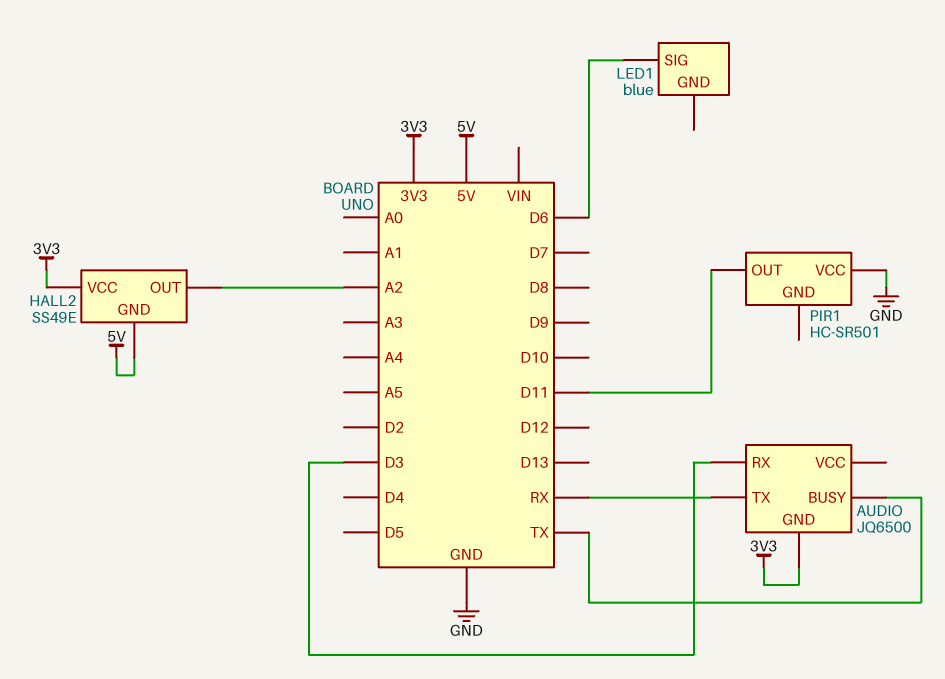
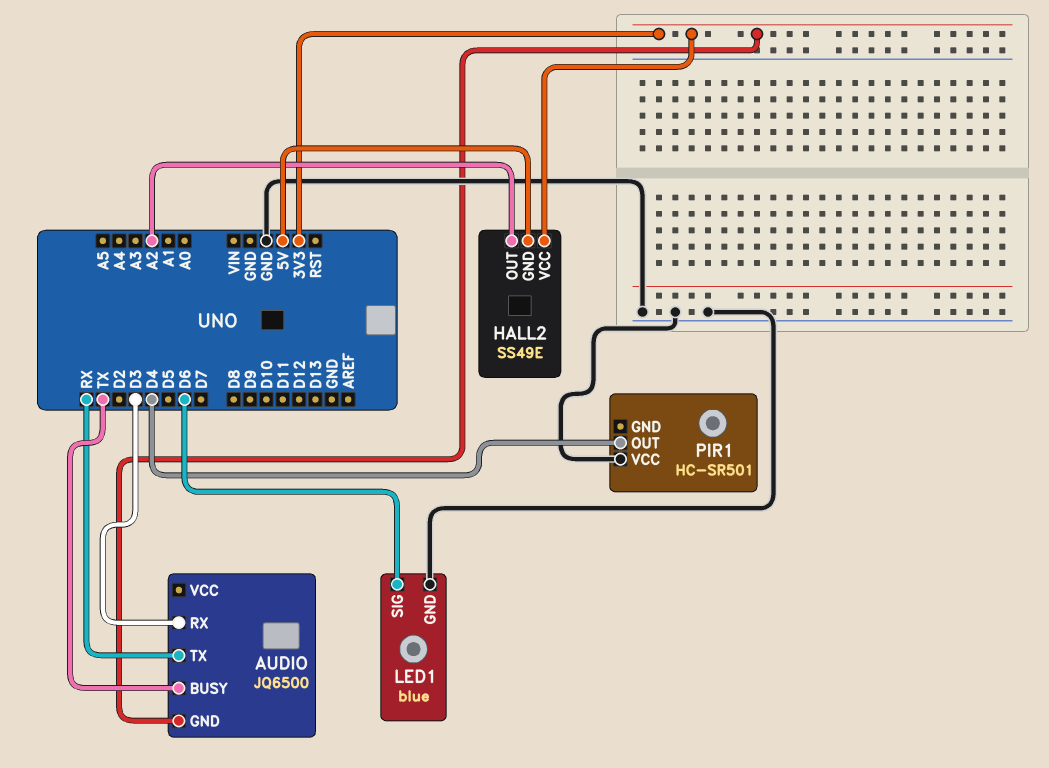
LED1 pin GND: none -> GND
PIR1 pin OUT: D11 -> D4

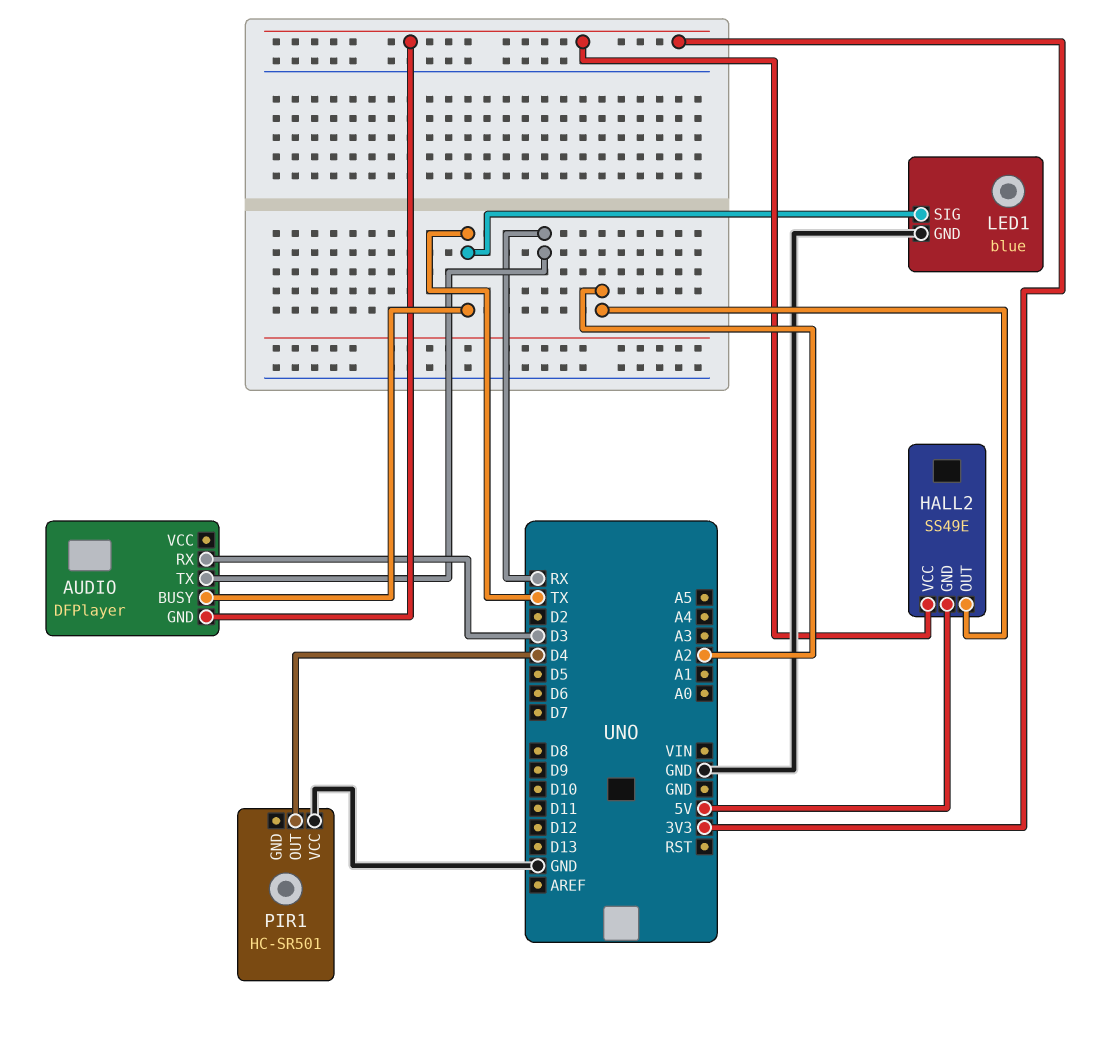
AUDIO: JQ6500 -> DFPlayer
LED1 pin SIG: D6 -> TX

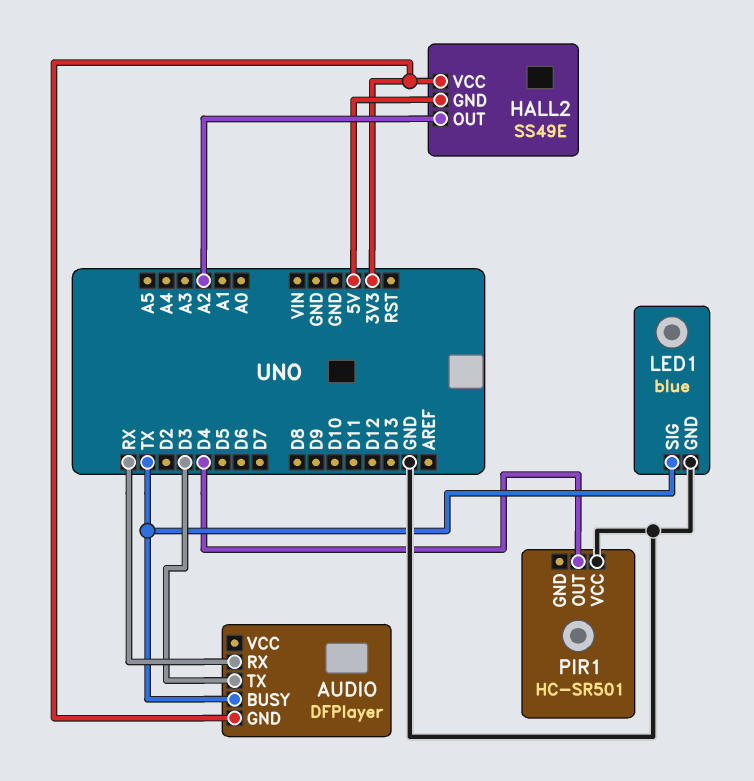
AUDIO pin RX: D3 -> RX
AUDIO pin TX: RX -> D3

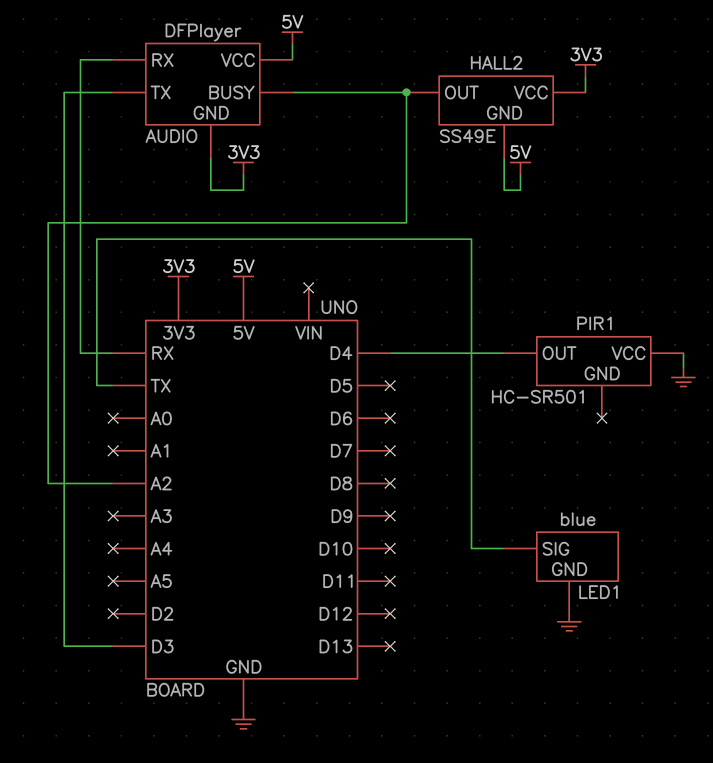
AUDIO pin BUSY: TX -> A2
AUDIO pin VCC: none -> 5V

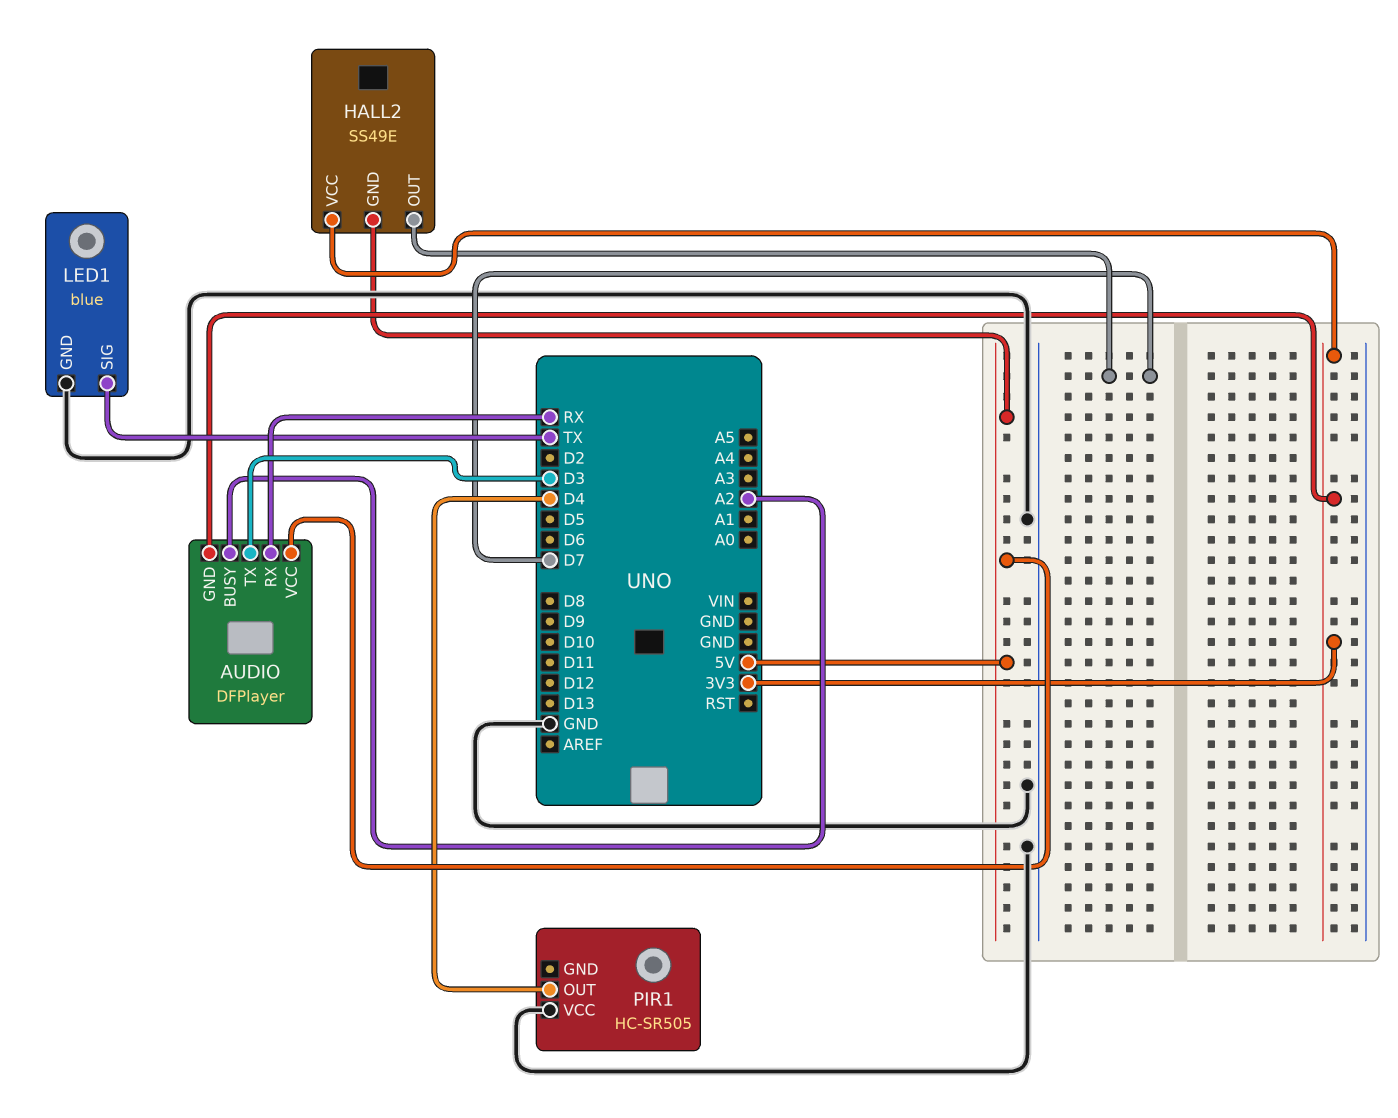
HALL2 pin OUT: A2 -> D7
PIR1: HC-SR501 -> HC-SR505

